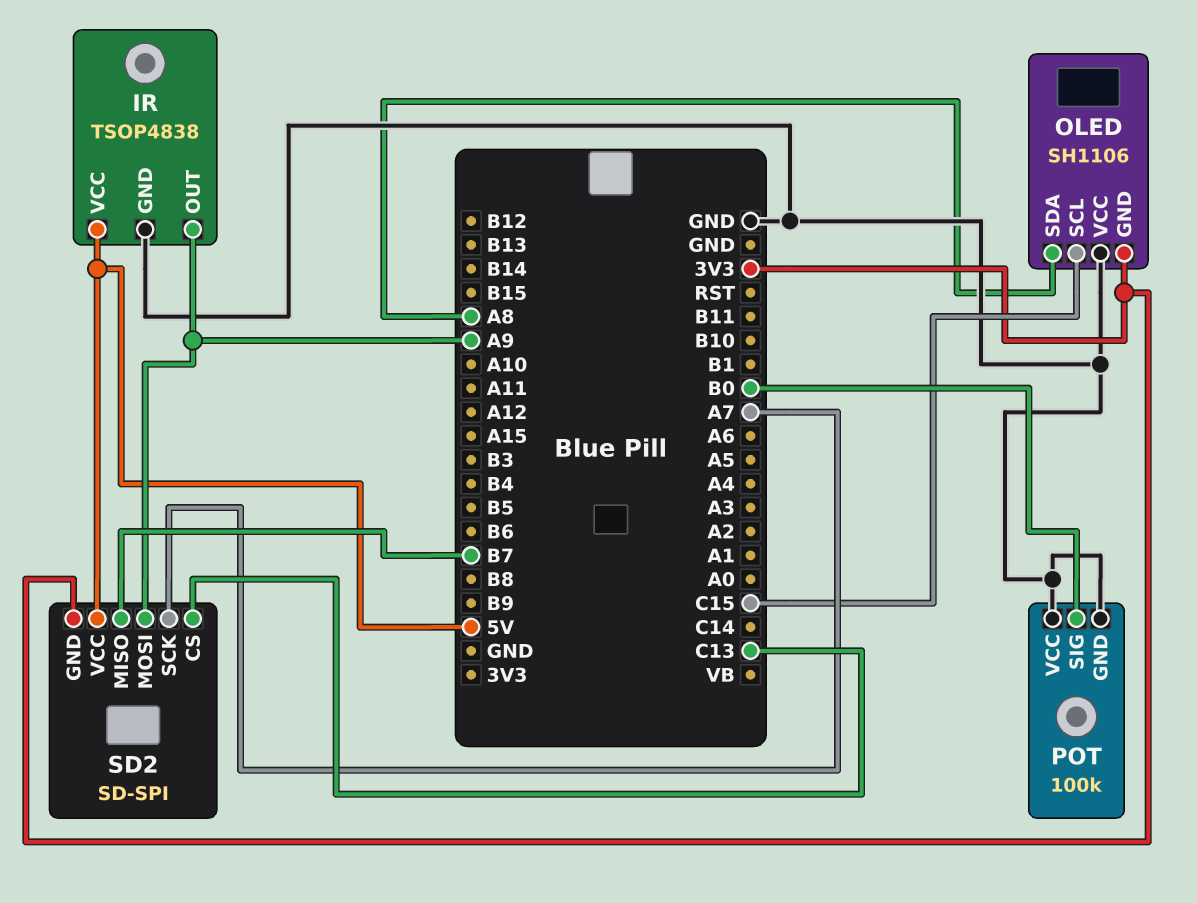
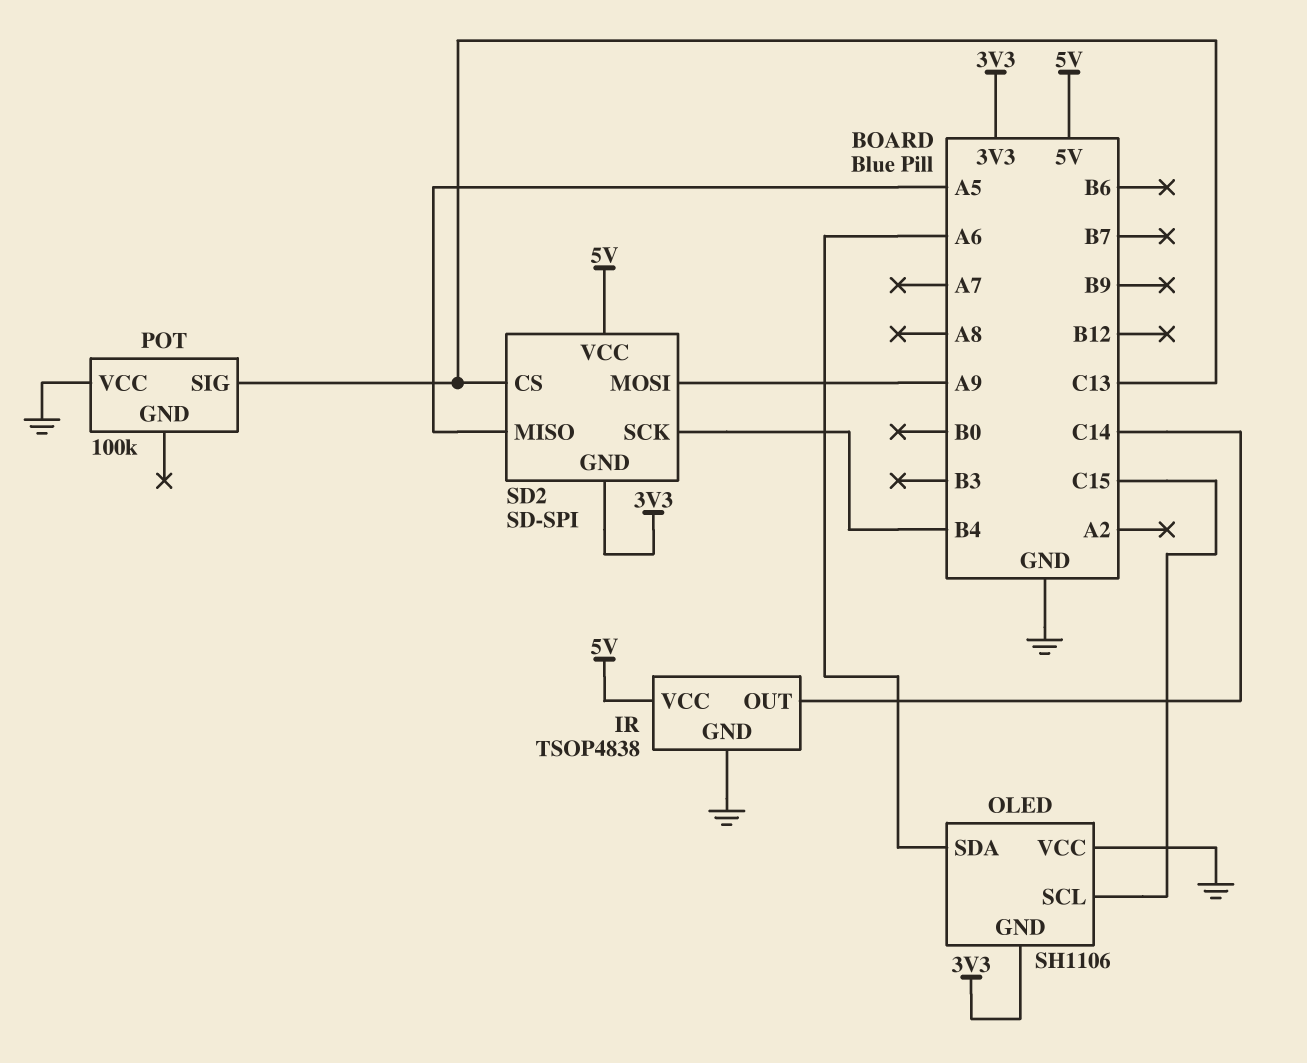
IR pin OUT: A9 -> C14
OLED pin SDA: A8 -> A6
POT pin GND: GND -> none
POT pin SIG: B0 -> C13
SD2 pin MISO: B7 -> A5
SD2 pin SCK: A7 -> B4

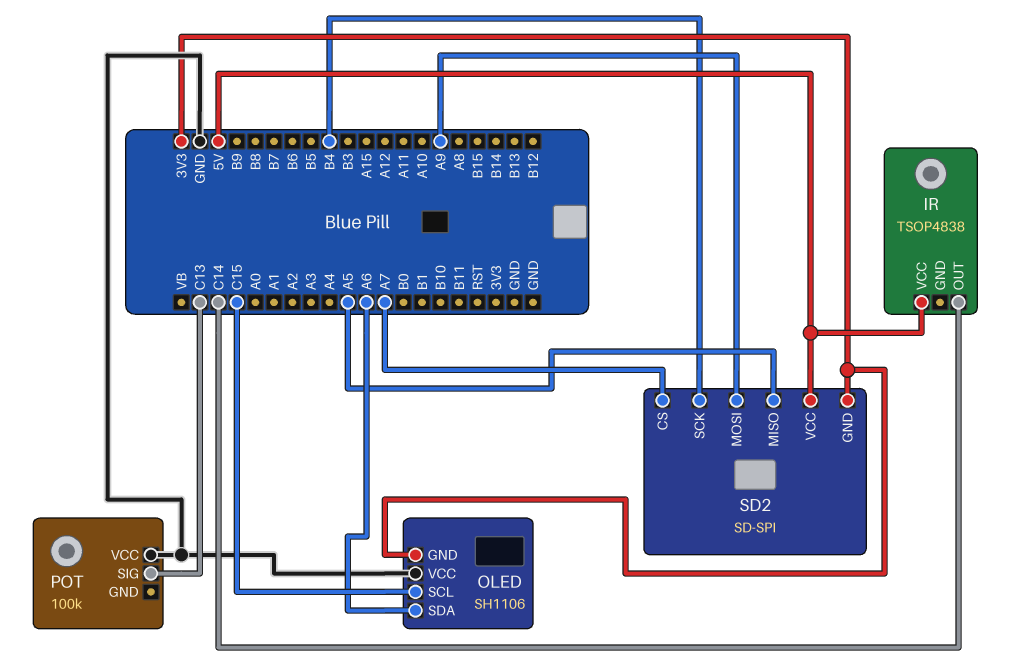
IR pin GND: GND -> none
SD2 pin CS: C13 -> A7

